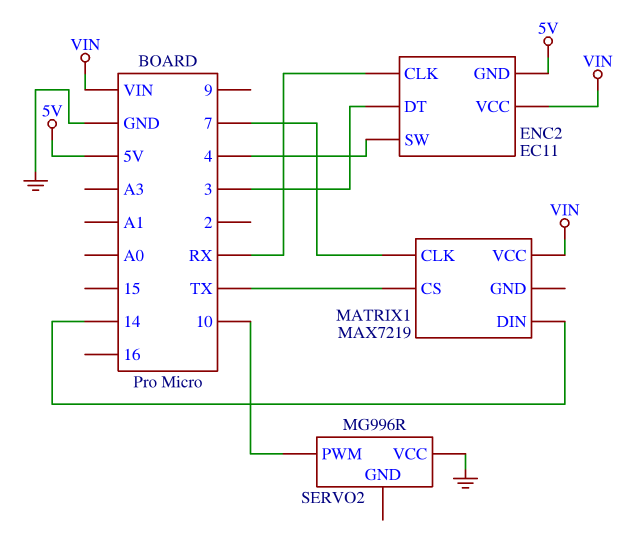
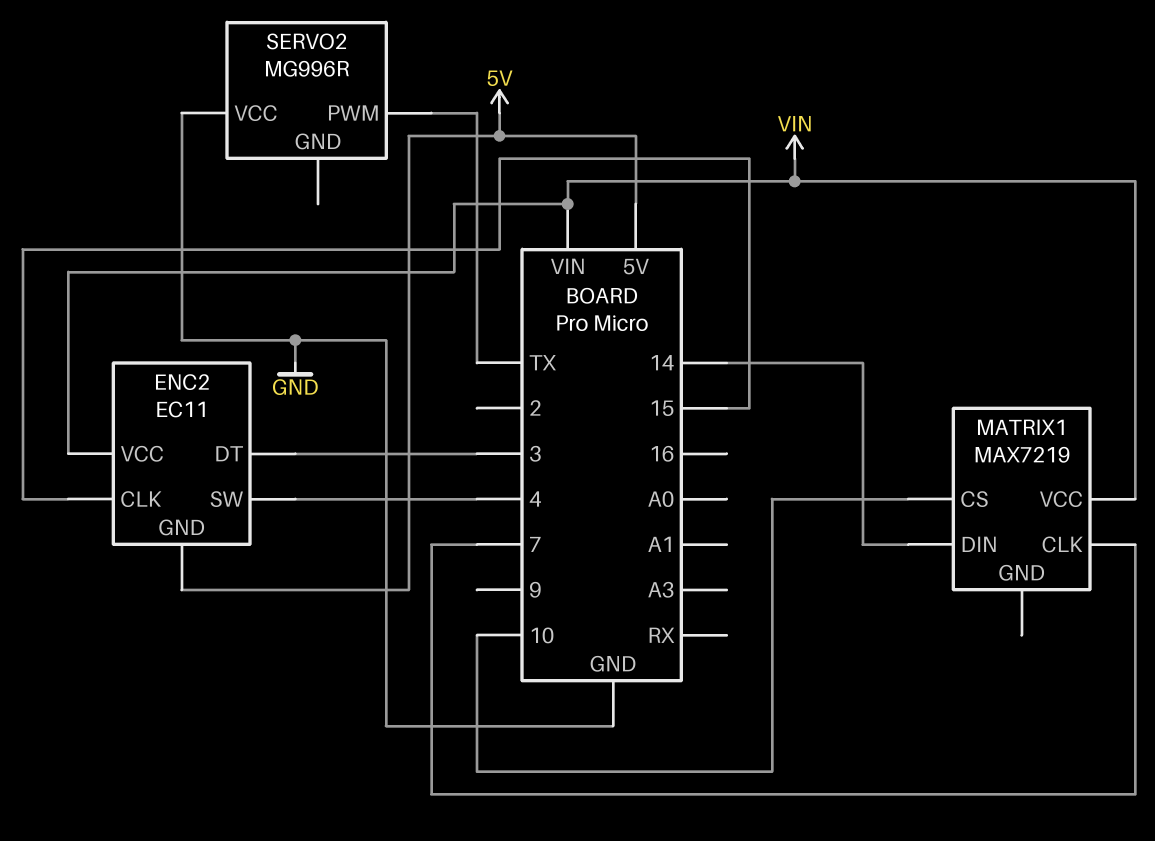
ENC2 pin CLK: RX -> 15
MATRIX1 pin CS: TX -> 10
SERVO2 pin PWM: 10 -> TX

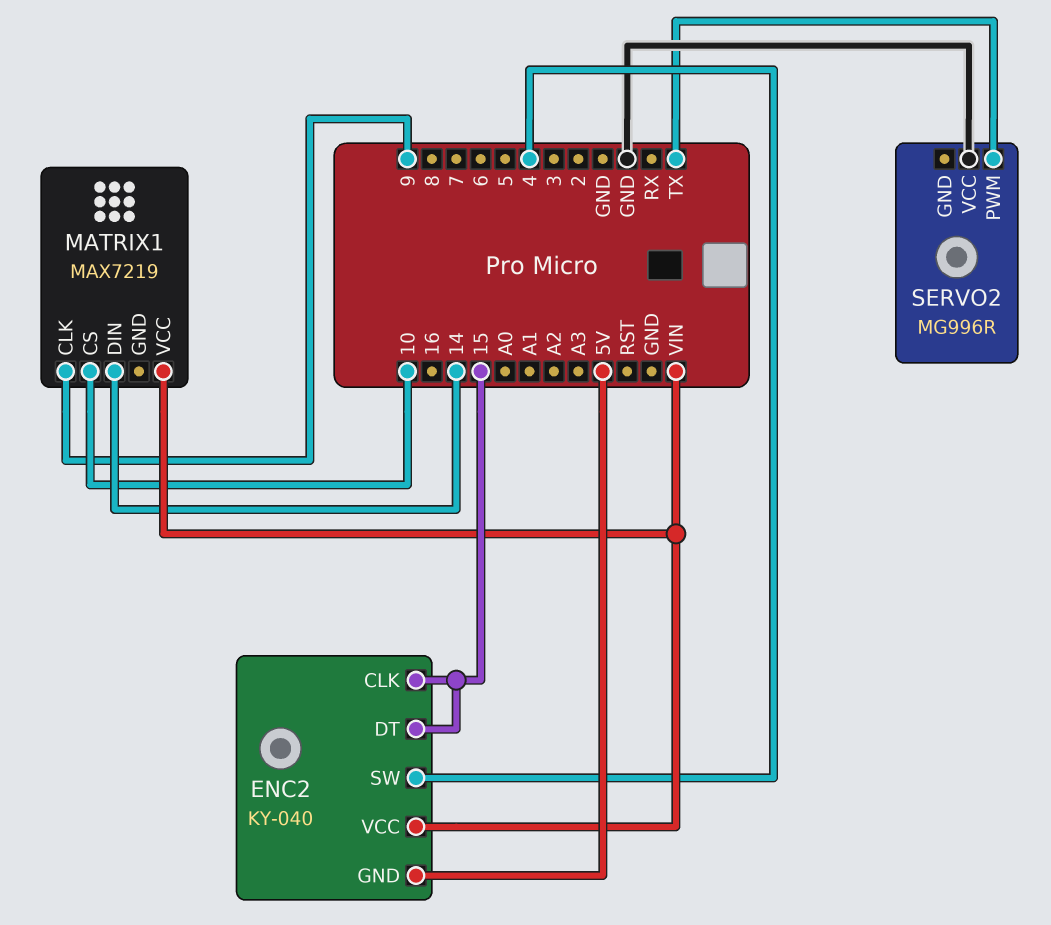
ENC2: EC11 -> KY-040
ENC2 pin DT: 3 -> 15
MATRIX1 pin CLK: 7 -> 9

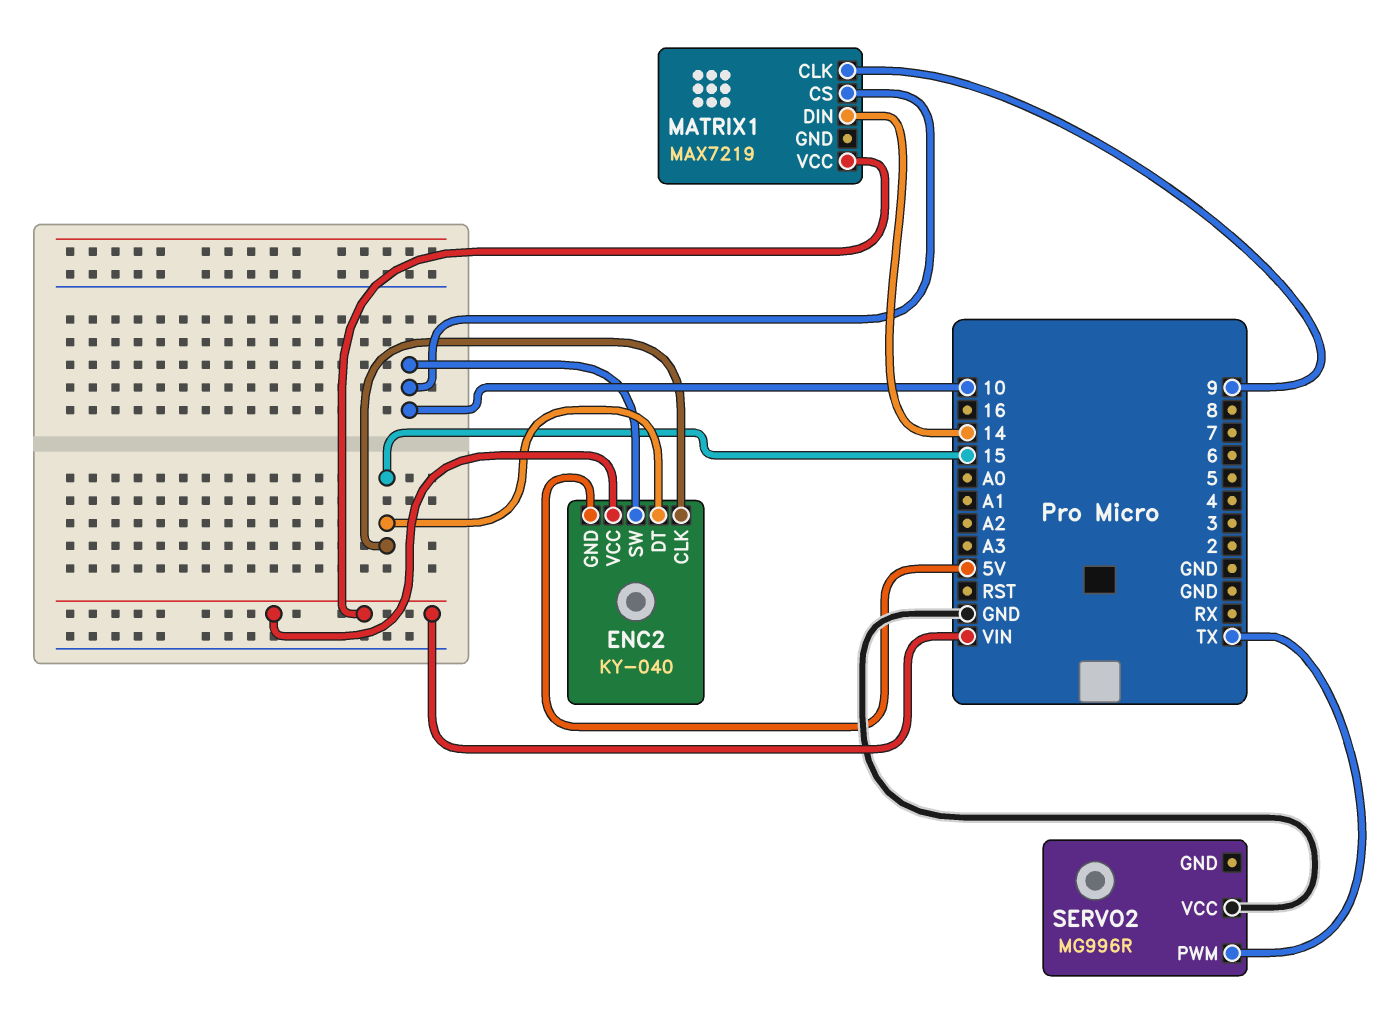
ENC2 pin SW: 4 -> 10

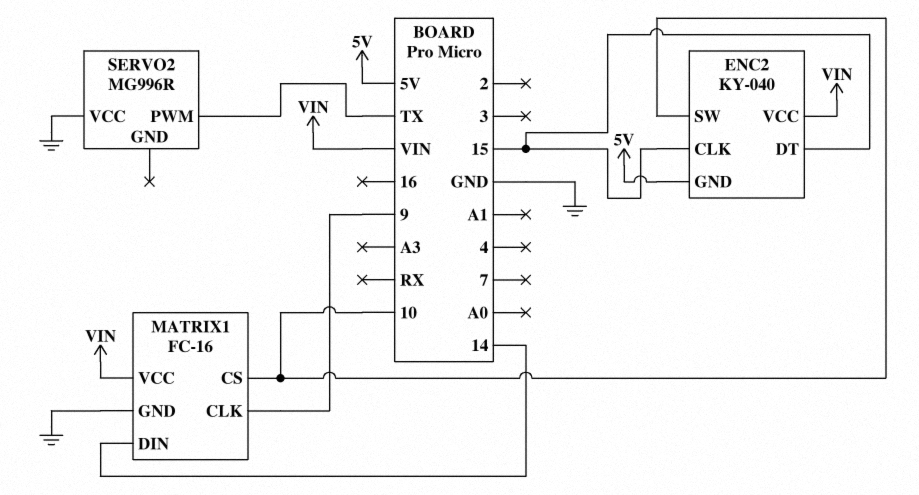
MATRIX1: MAX7219 -> FC-16
MATRIX1 pin GND: none -> GND

